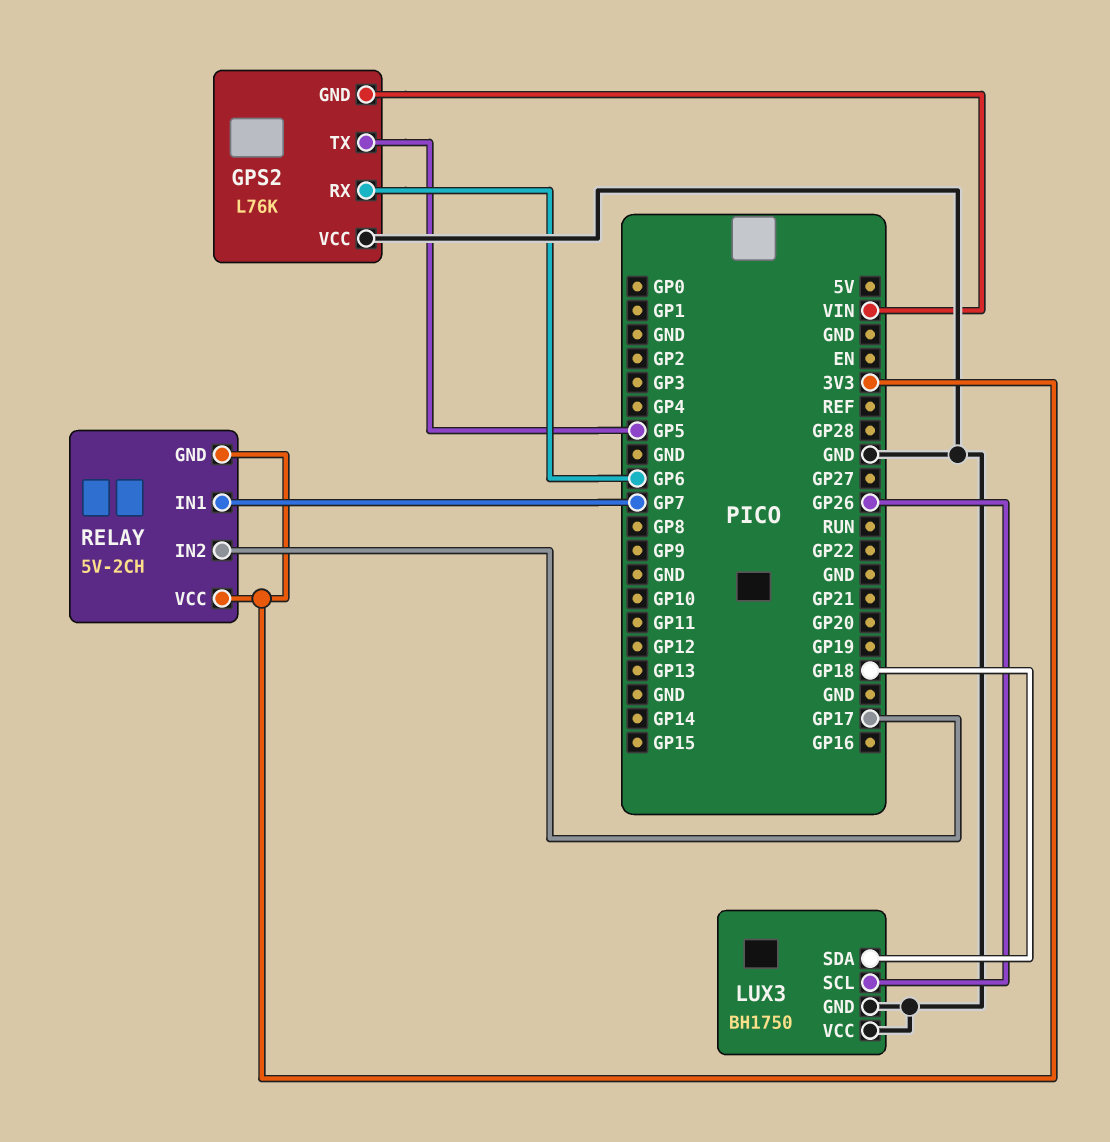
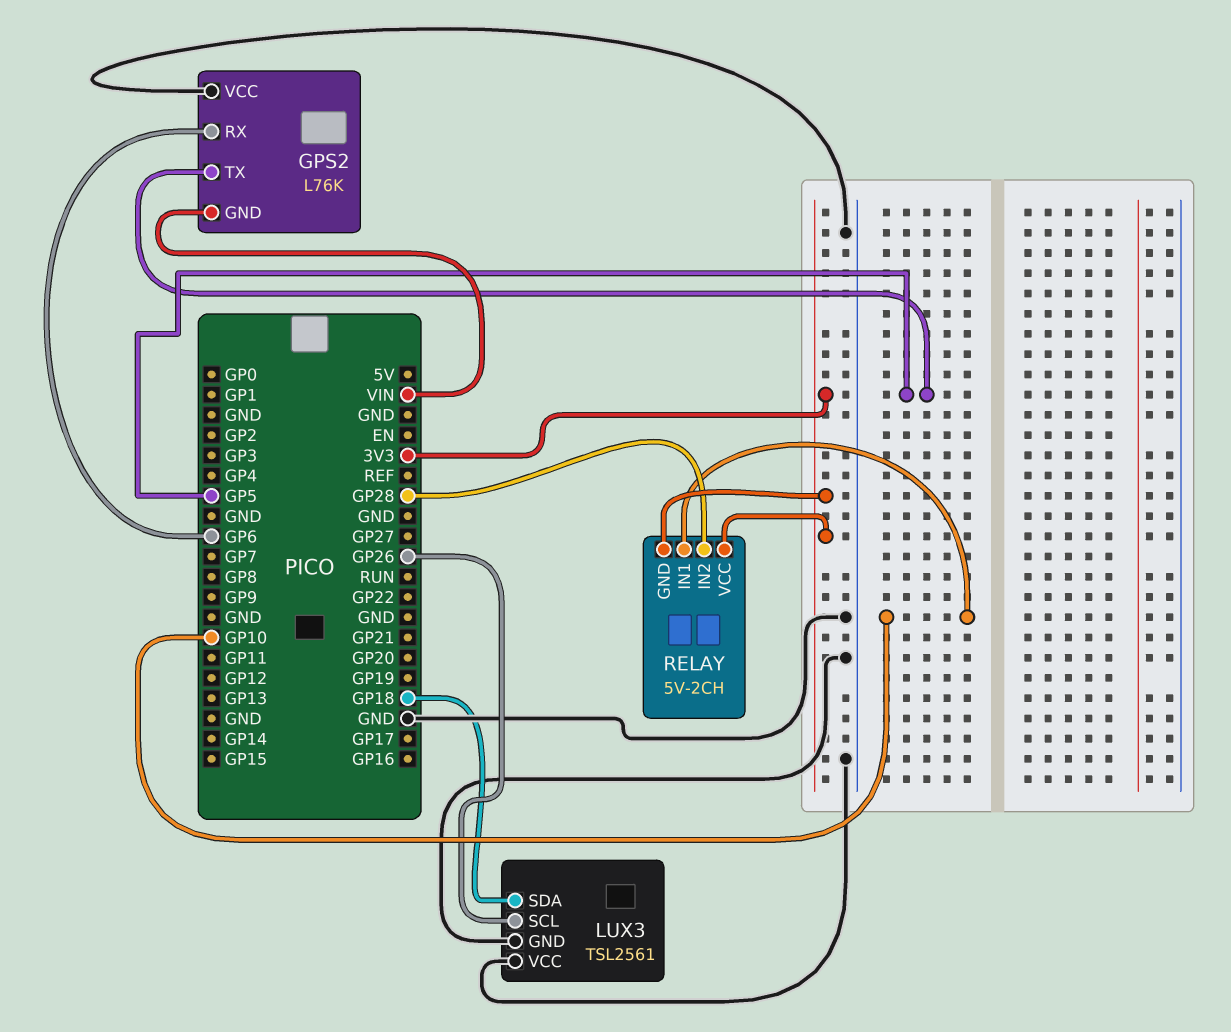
LUX3: BH1750 -> TSL2561
RELAY pin IN1: GP7 -> GP10
RELAY pin IN2: GP17 -> GP28

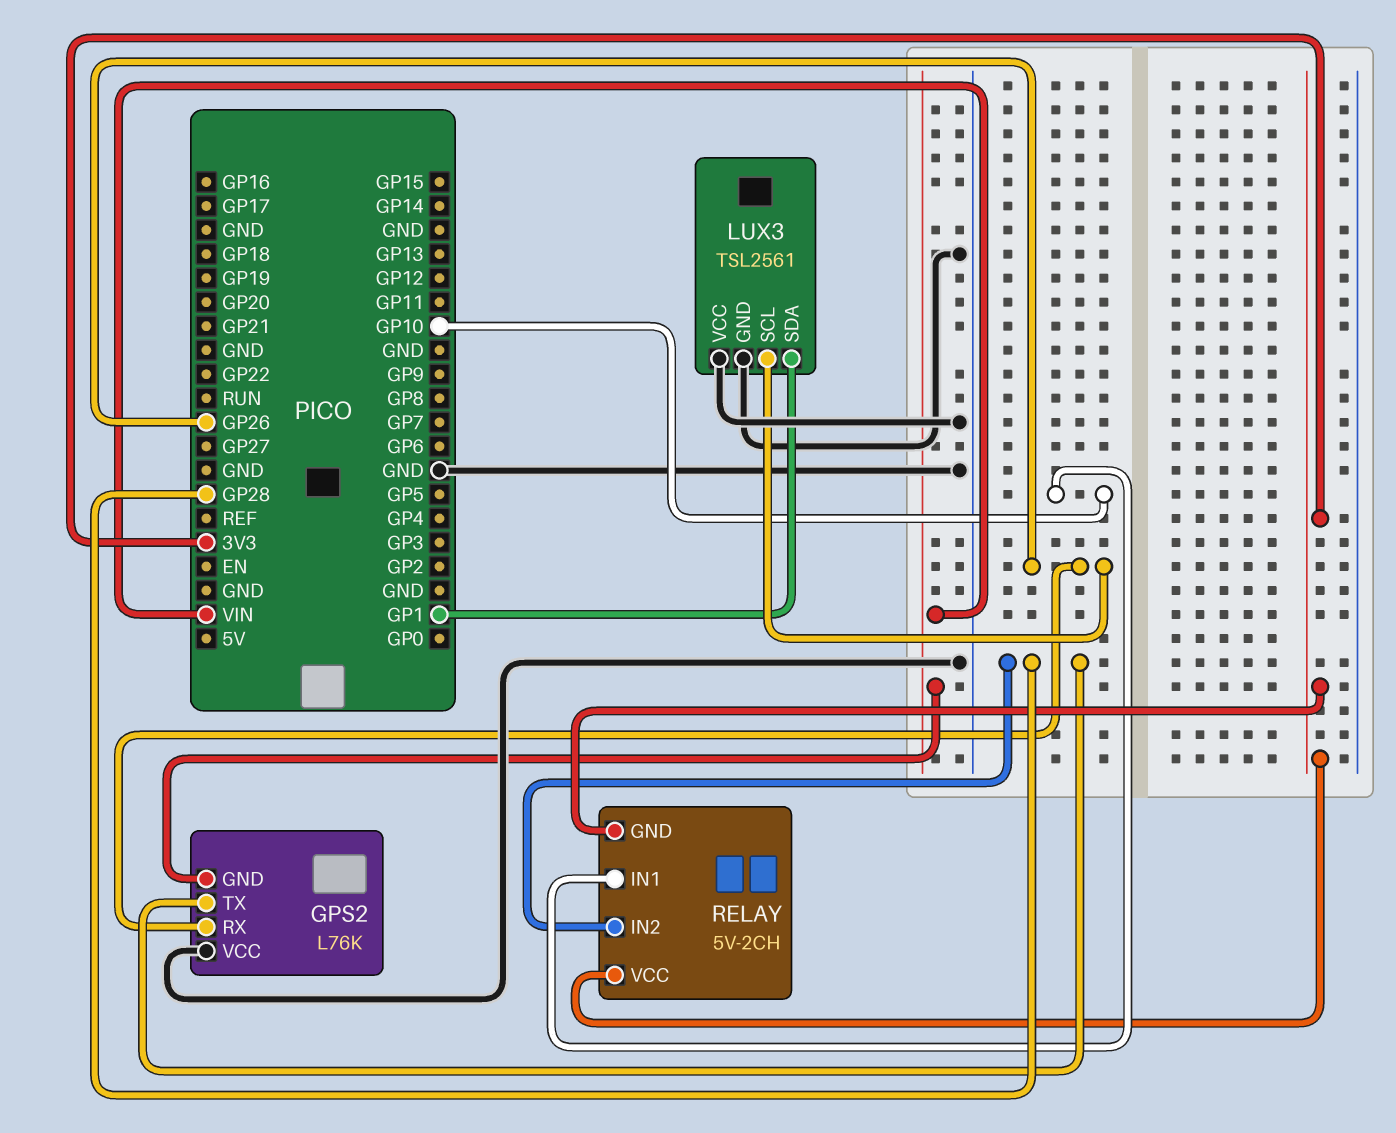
GPS2 pin RX: GP6 -> GP26
GPS2 pin TX: GP5 -> GP28
LUX3 pin SDA: GP18 -> GP1

